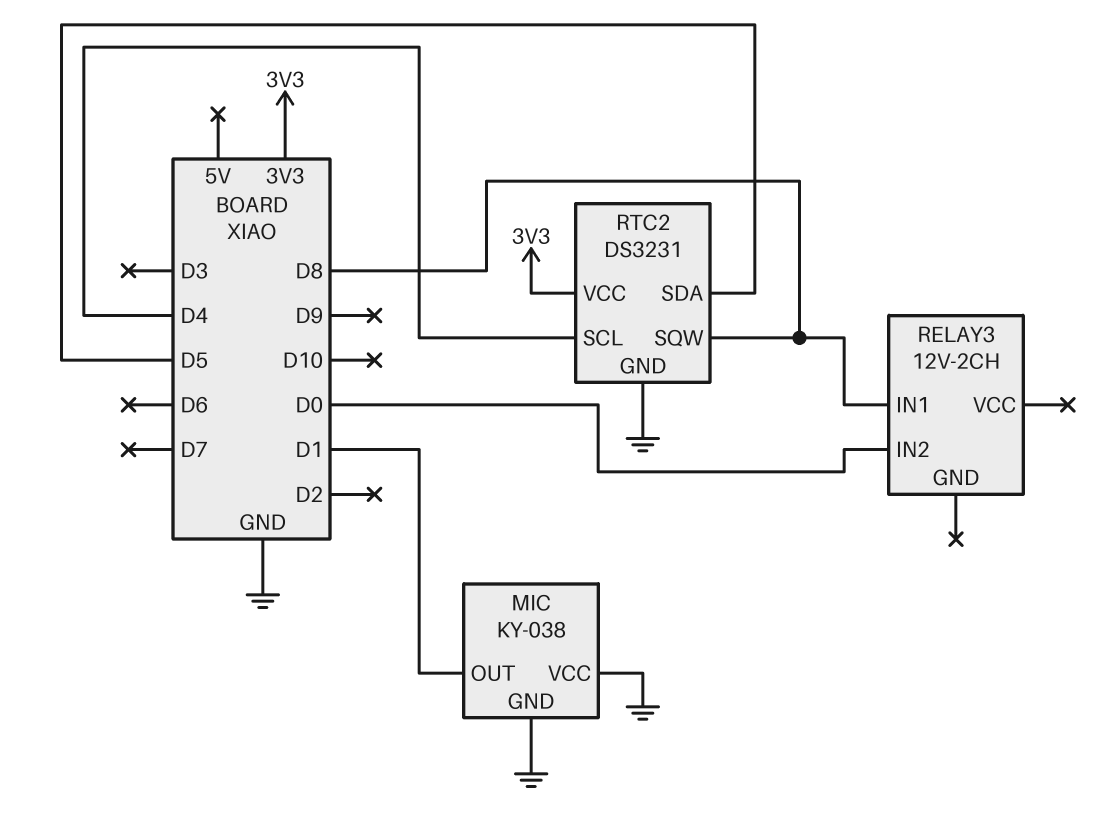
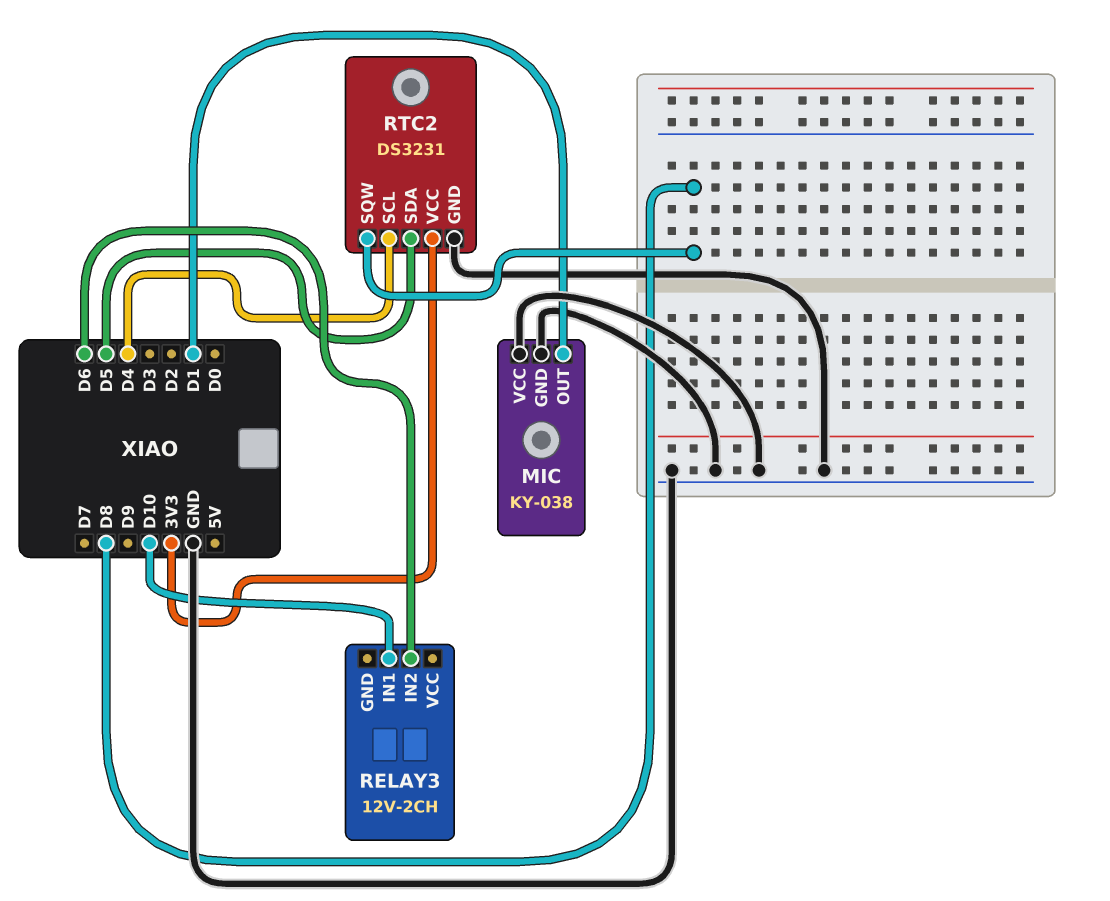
RELAY3 pin IN1: D8 -> D10
RELAY3 pin IN2: D0 -> D6

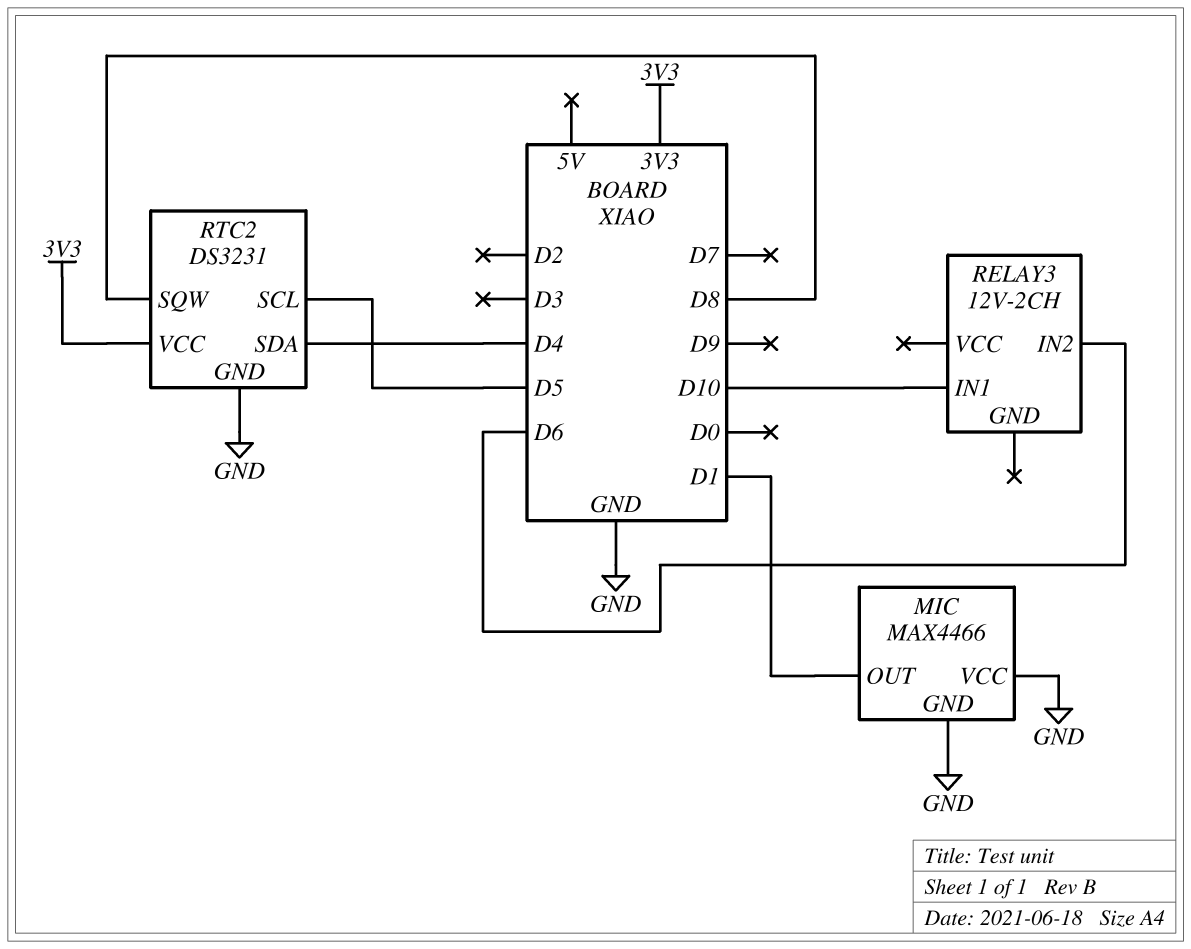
MIC: KY-038 -> MAX4466
RTC2 pin SCL: D4 -> D5
RTC2 pin SDA: D5 -> D4

